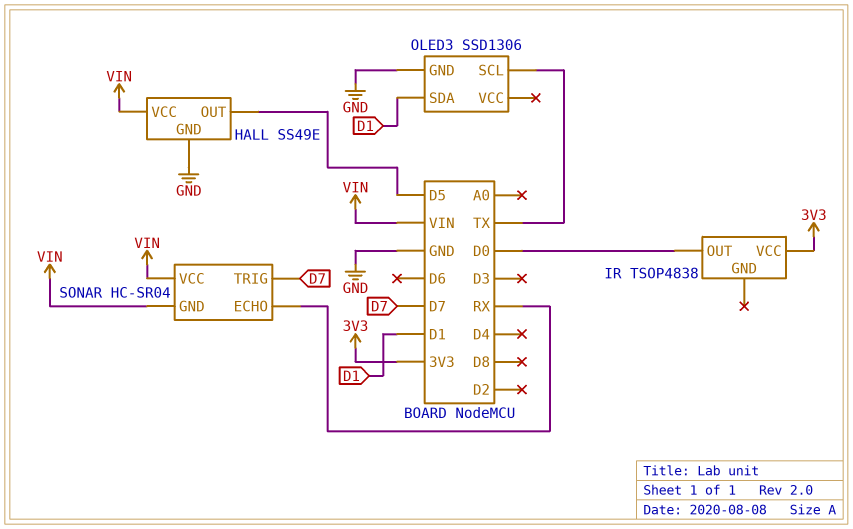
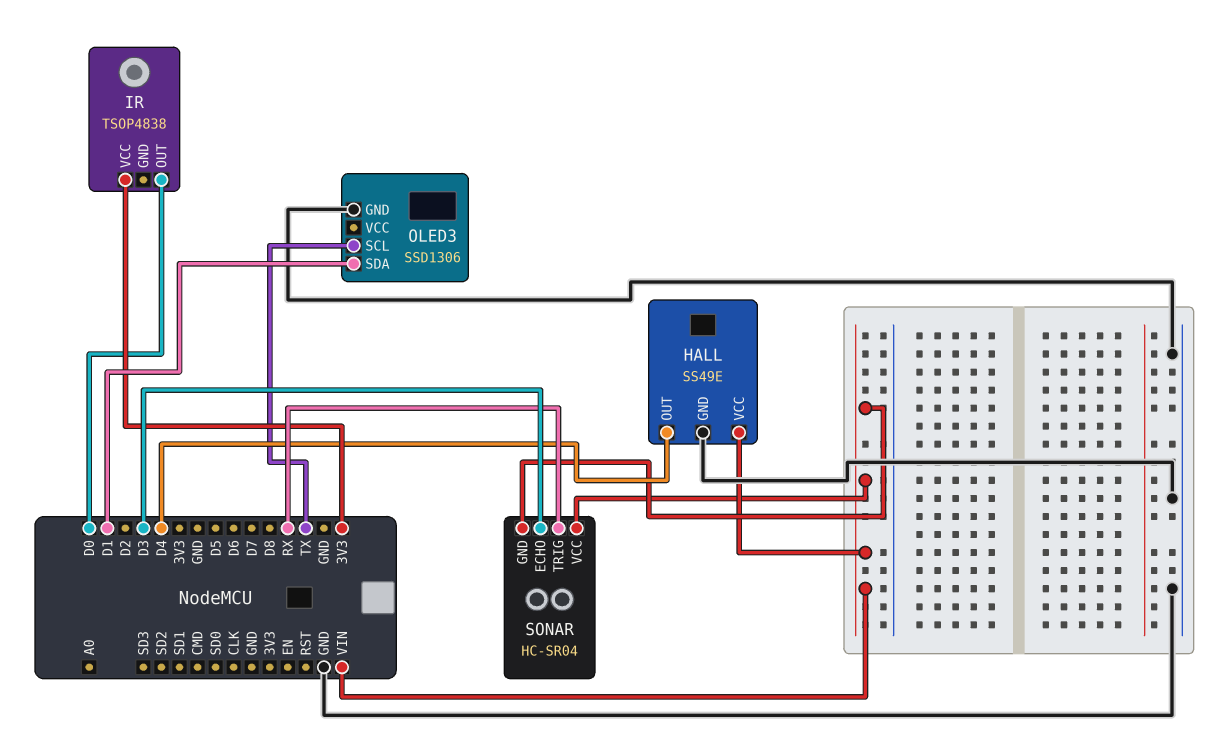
HALL pin OUT: D5 -> D4
SONAR pin ECHO: RX -> D3
SONAR pin TRIG: D7 -> RX

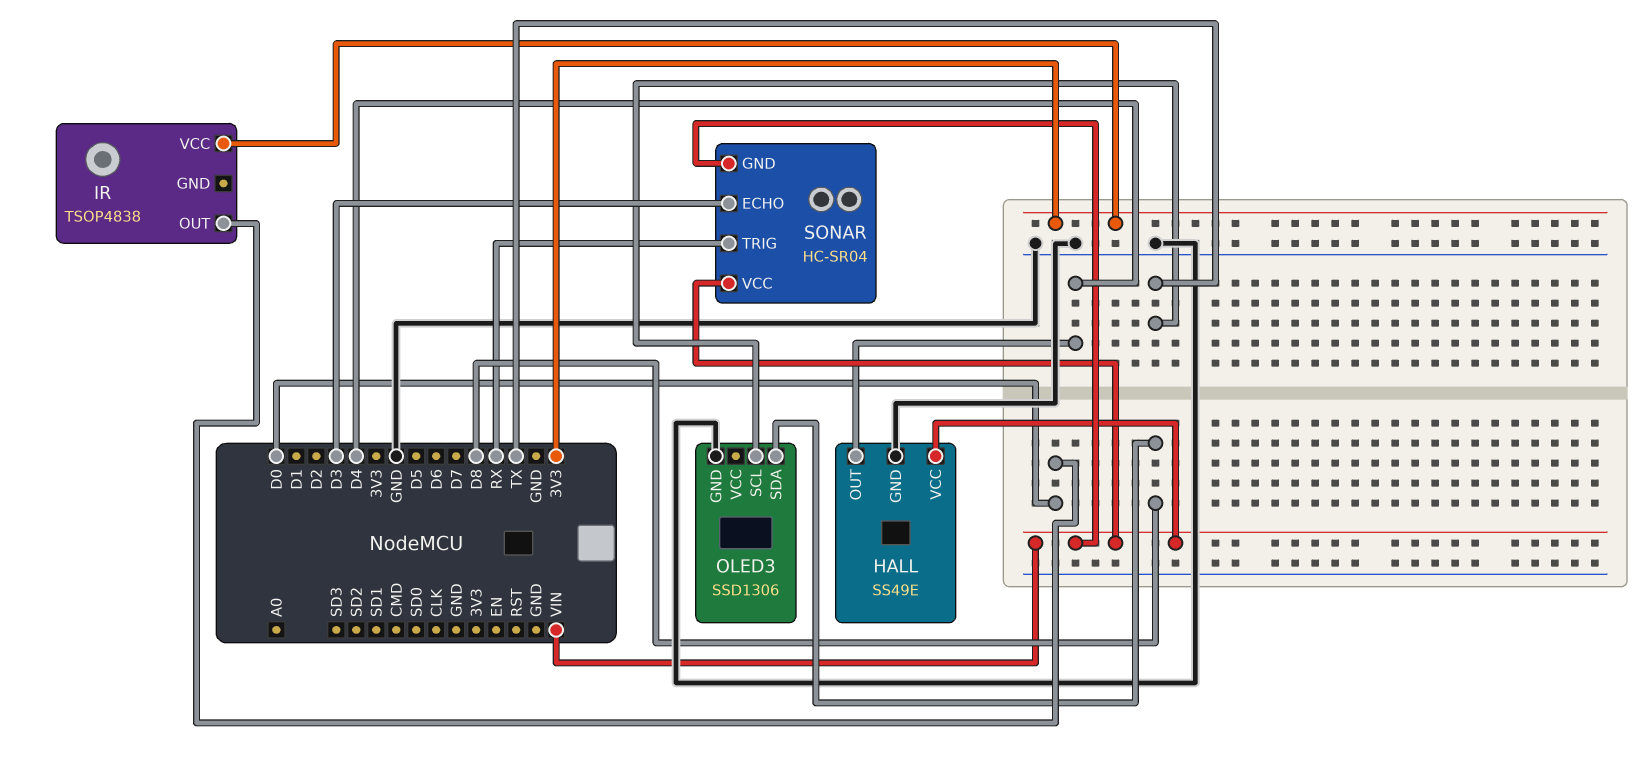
OLED3 pin SDA: D1 -> D8

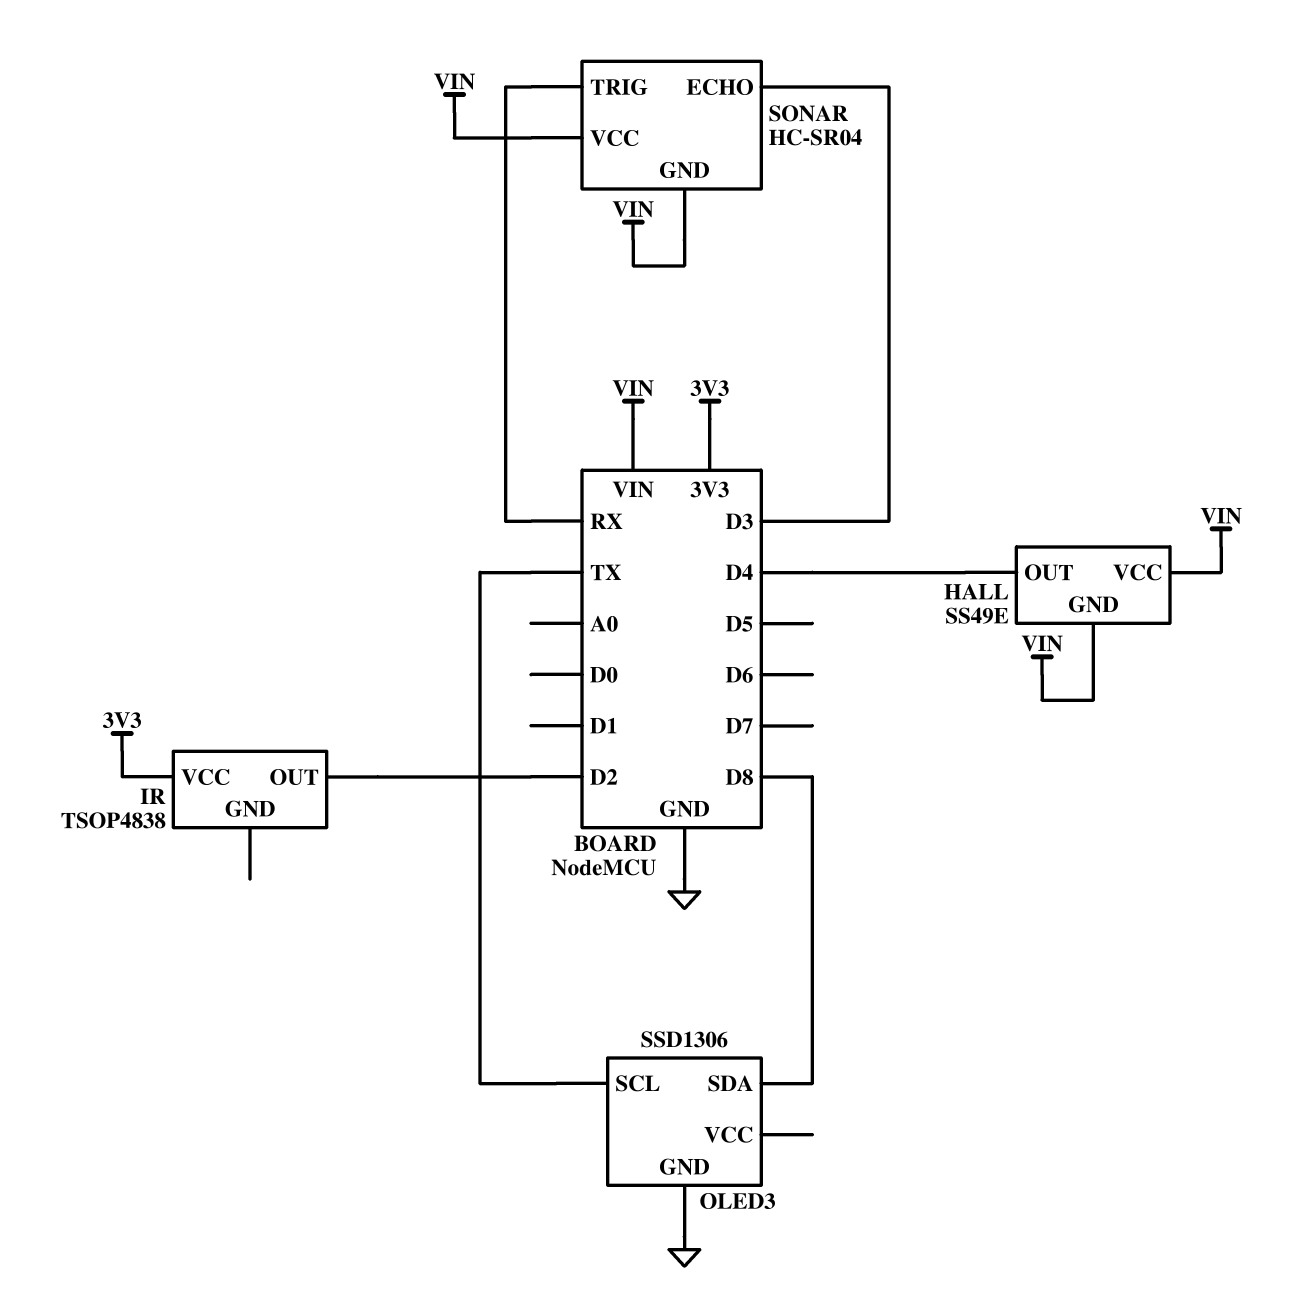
HALL pin GND: GND -> VIN
IR pin OUT: D0 -> D2

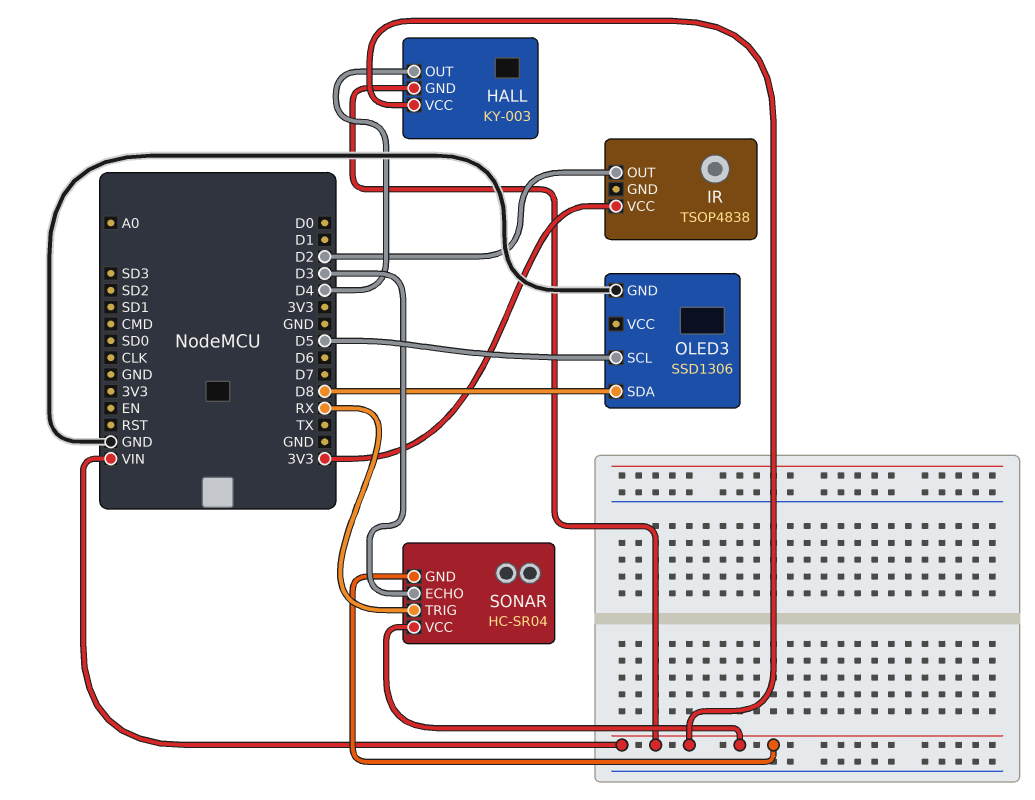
HALL: SS49E -> KY-003
OLED3 pin SCL: TX -> D5

